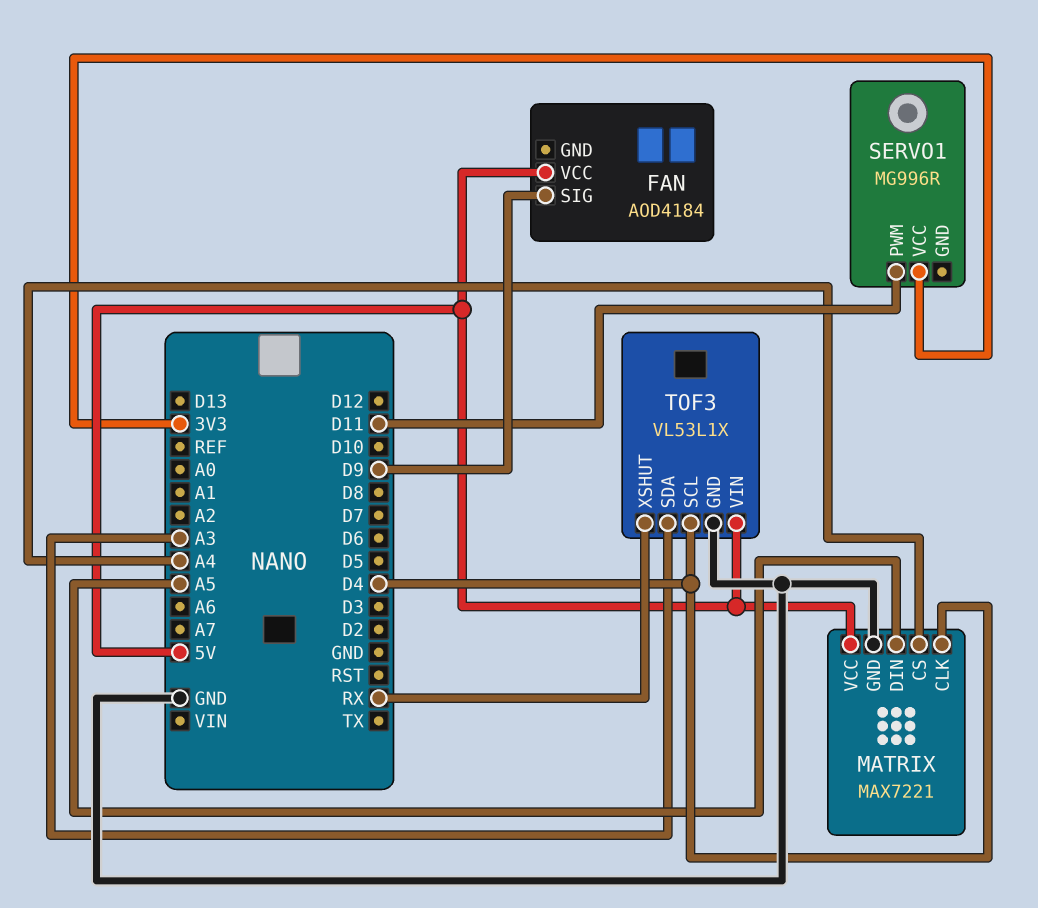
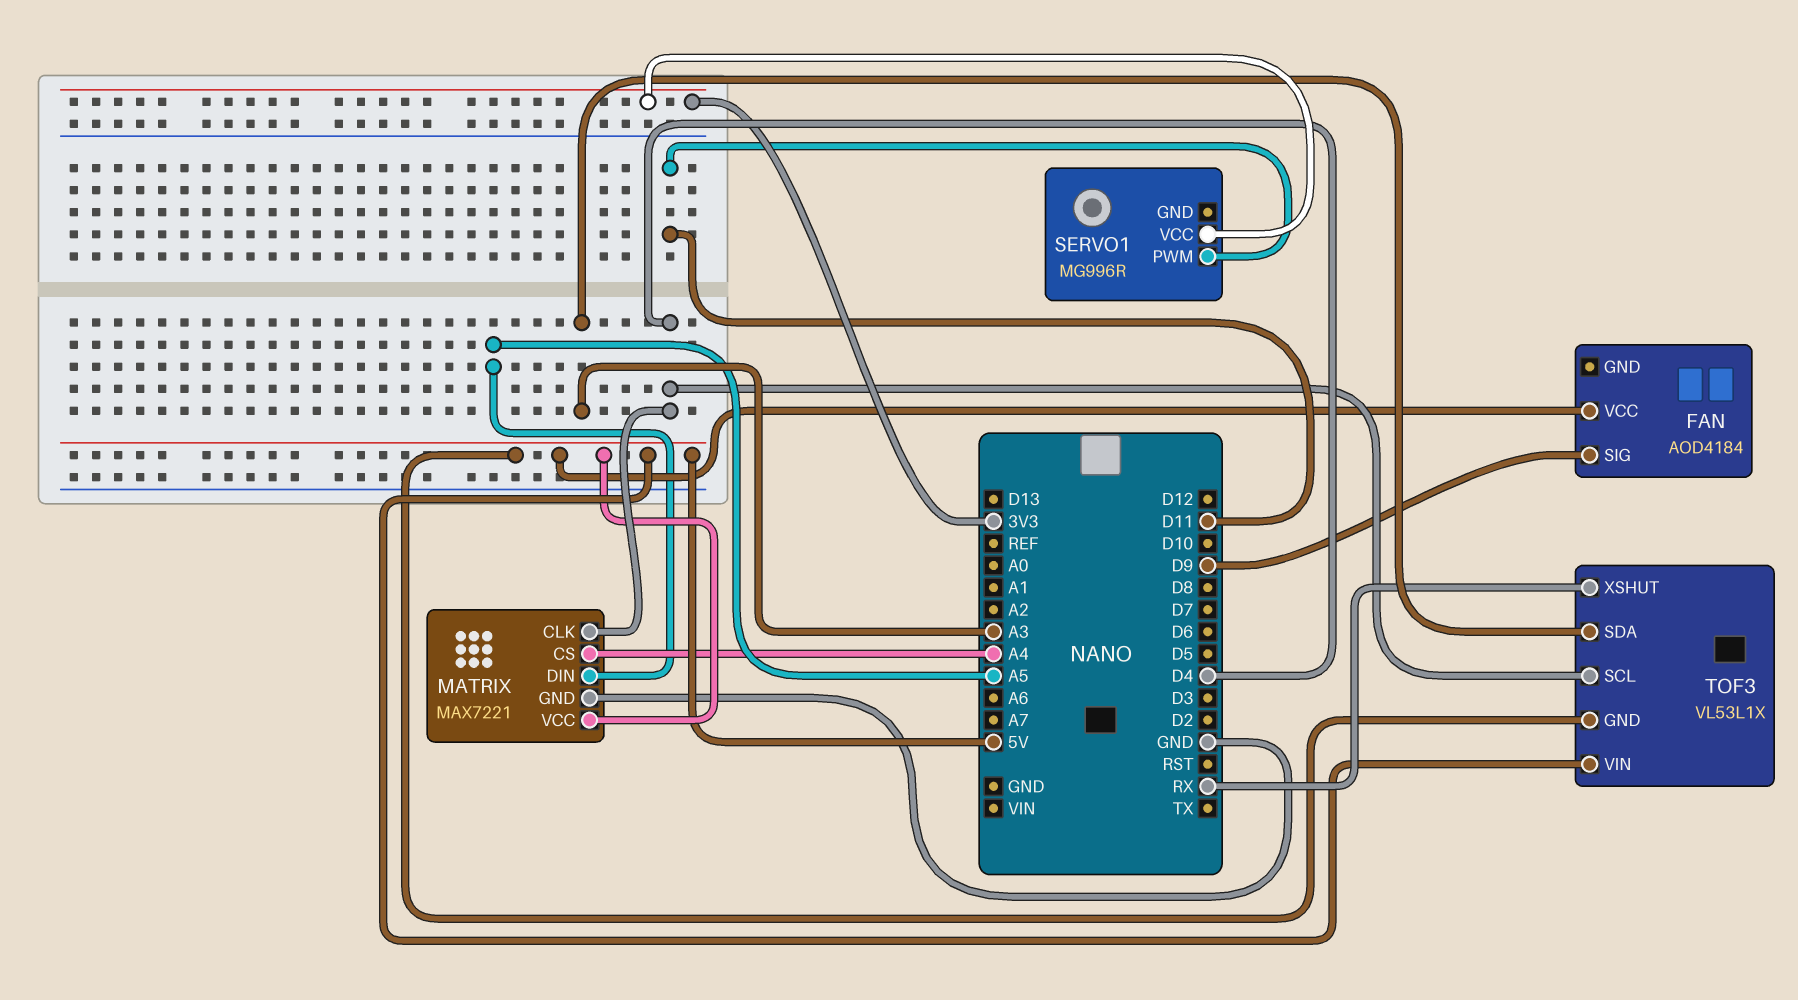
TOF3 pin GND: GND -> 5V

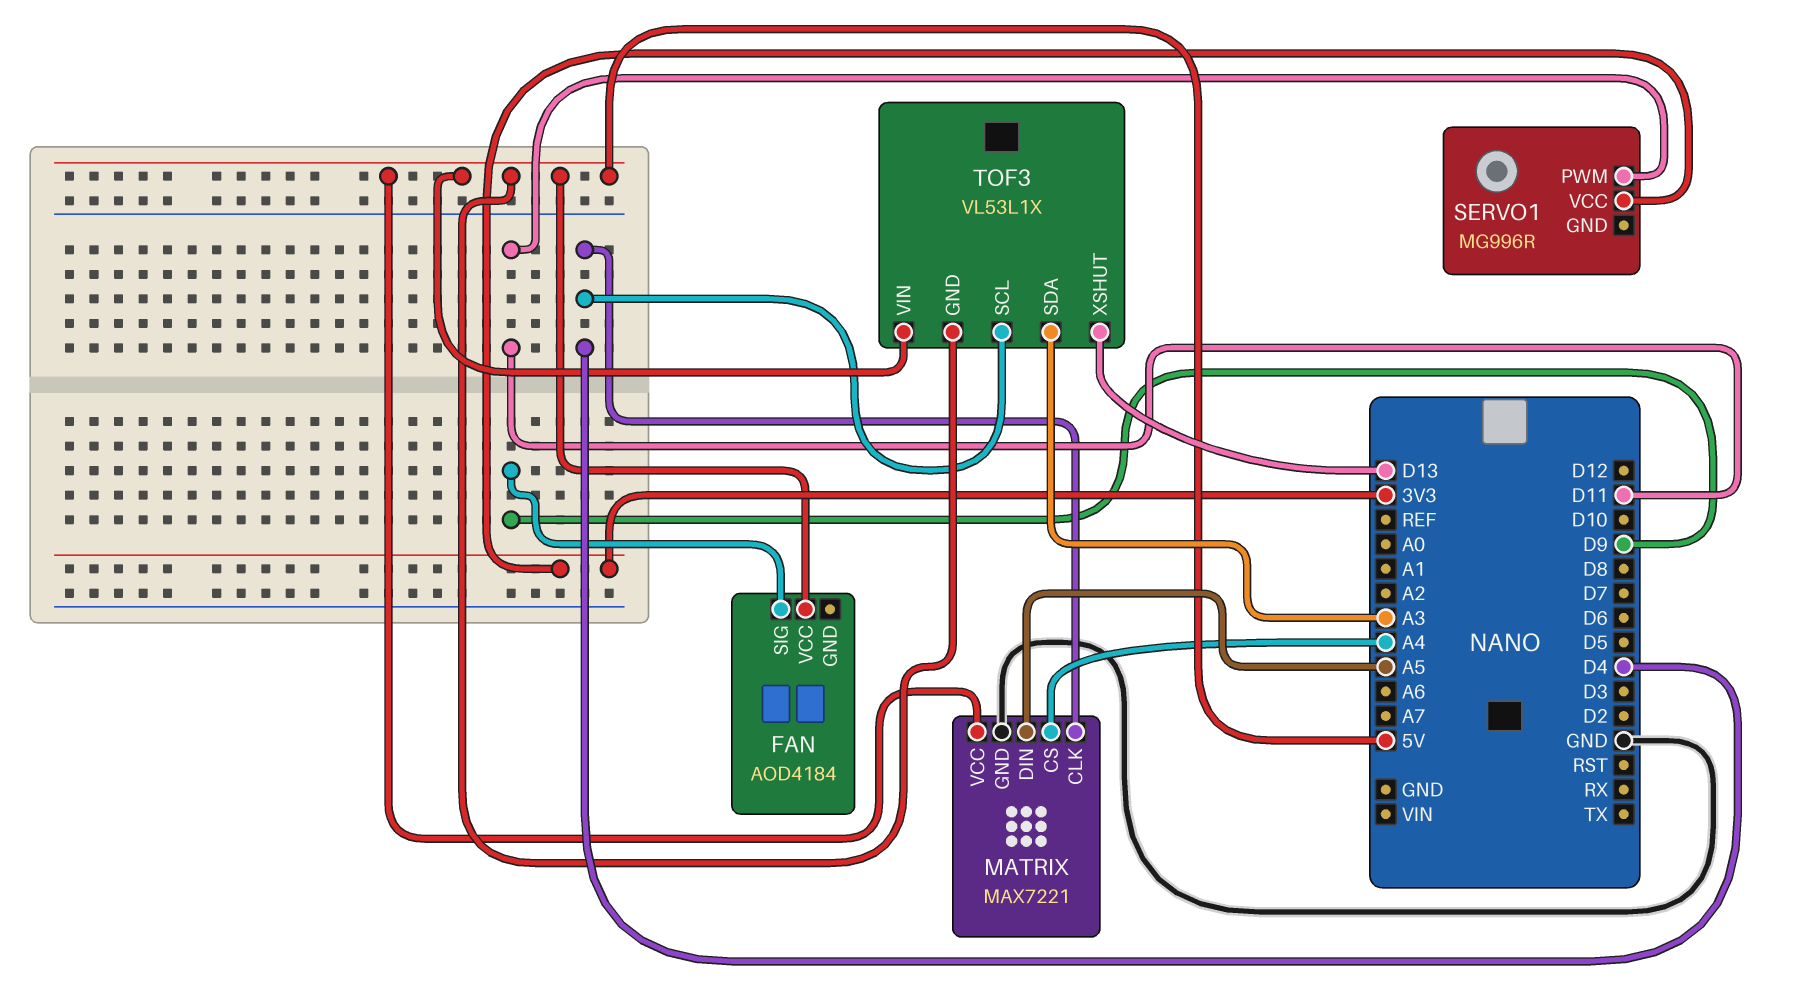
TOF3 pin XSHUT: RX -> D13

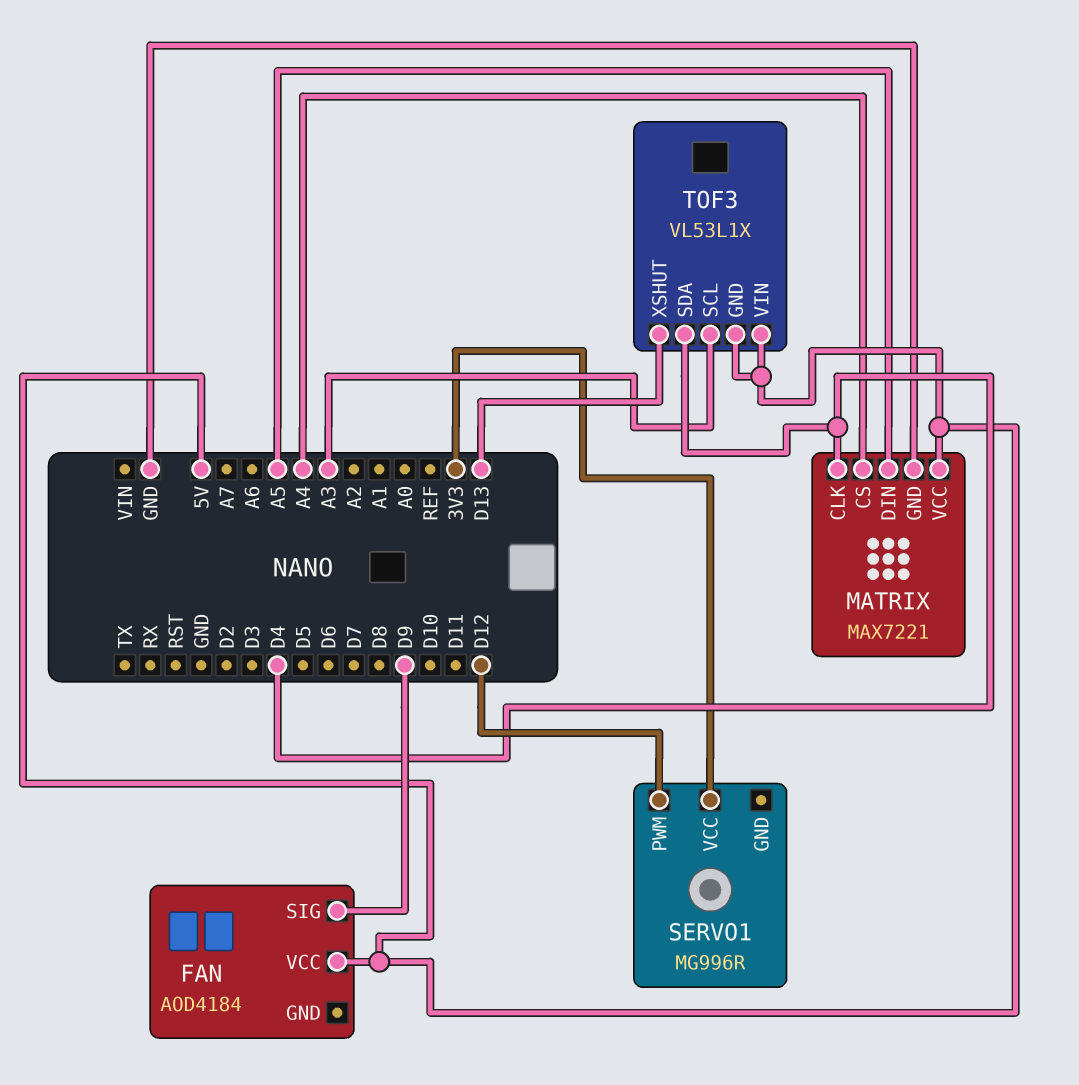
SERVO1 pin PWM: D11 -> D12
TOF3 pin SCL: D4 -> A3
TOF3 pin SDA: A3 -> D4

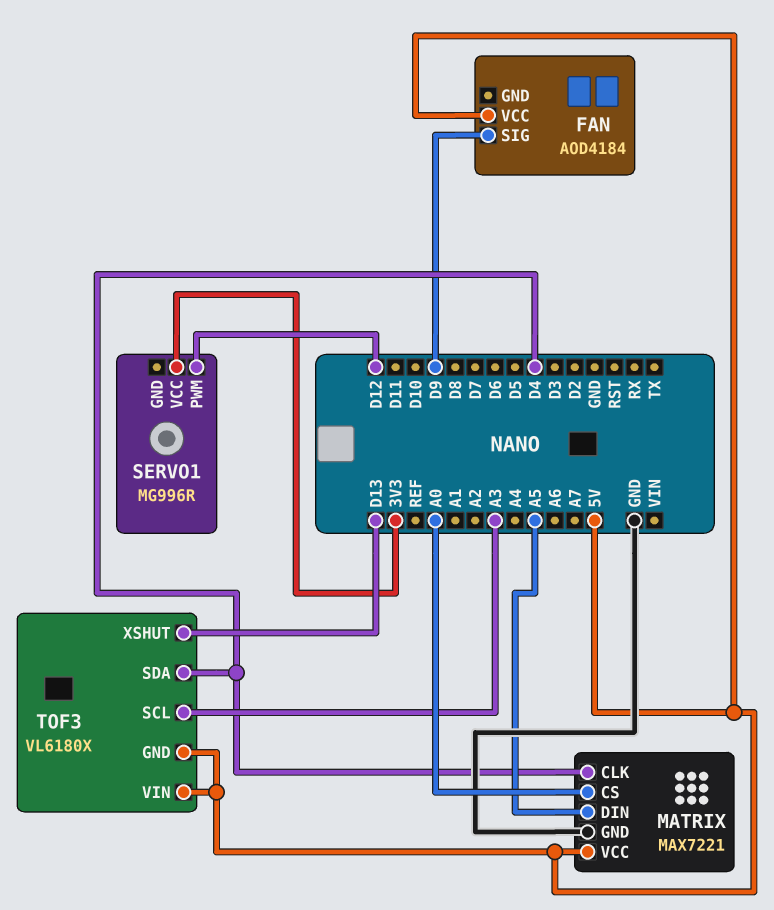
MATRIX pin CS: A4 -> A0
TOF3: VL53L1X -> VL6180X

